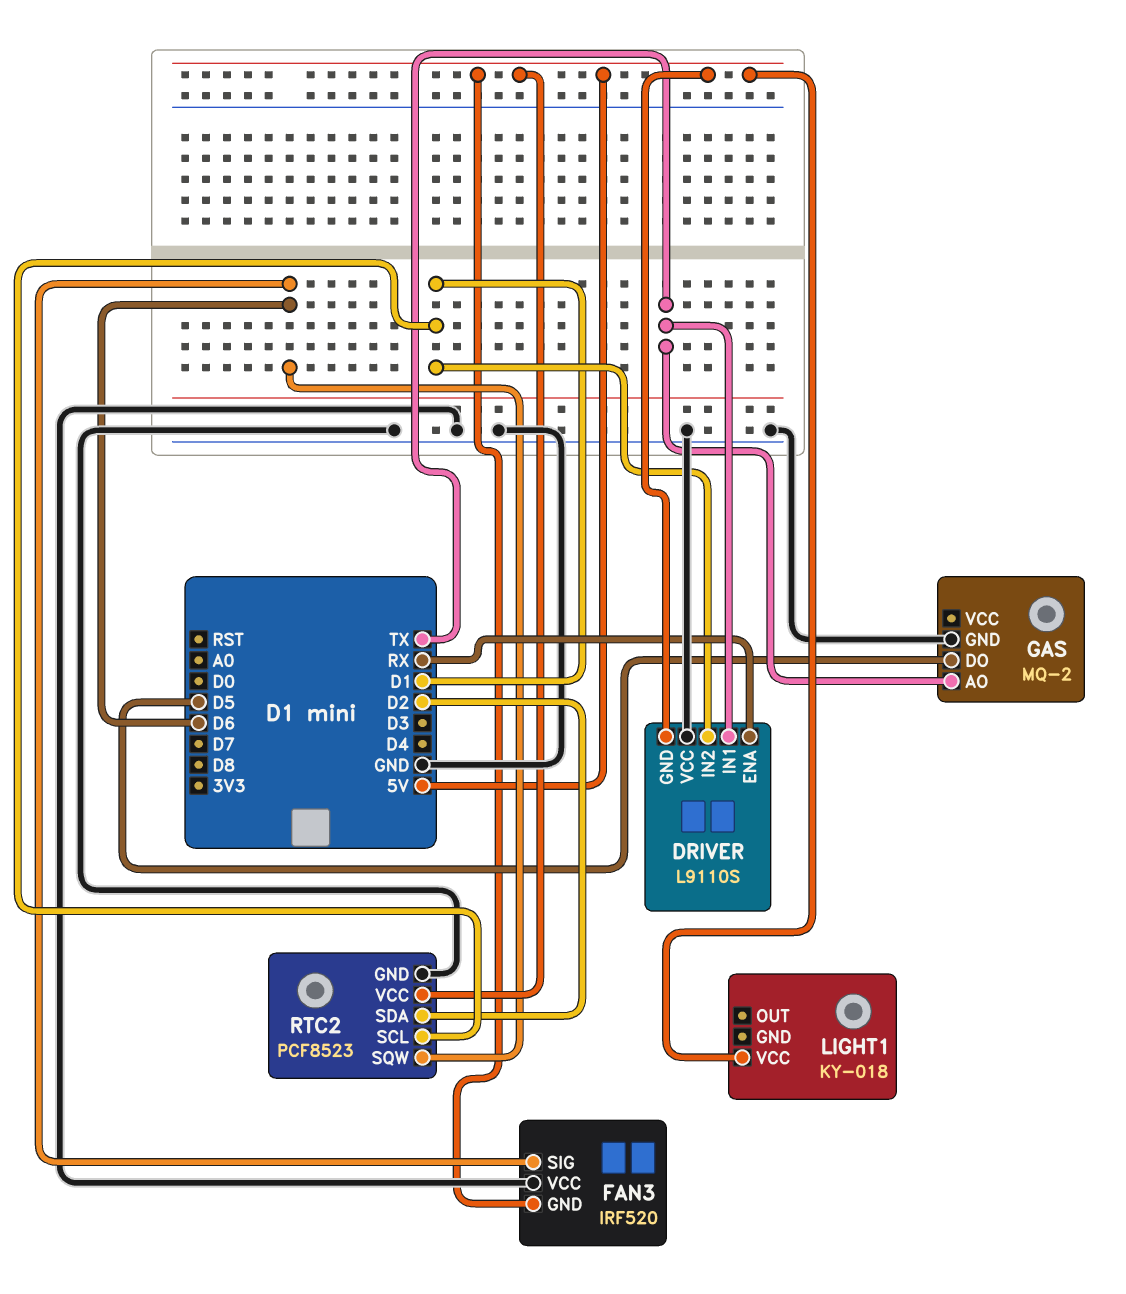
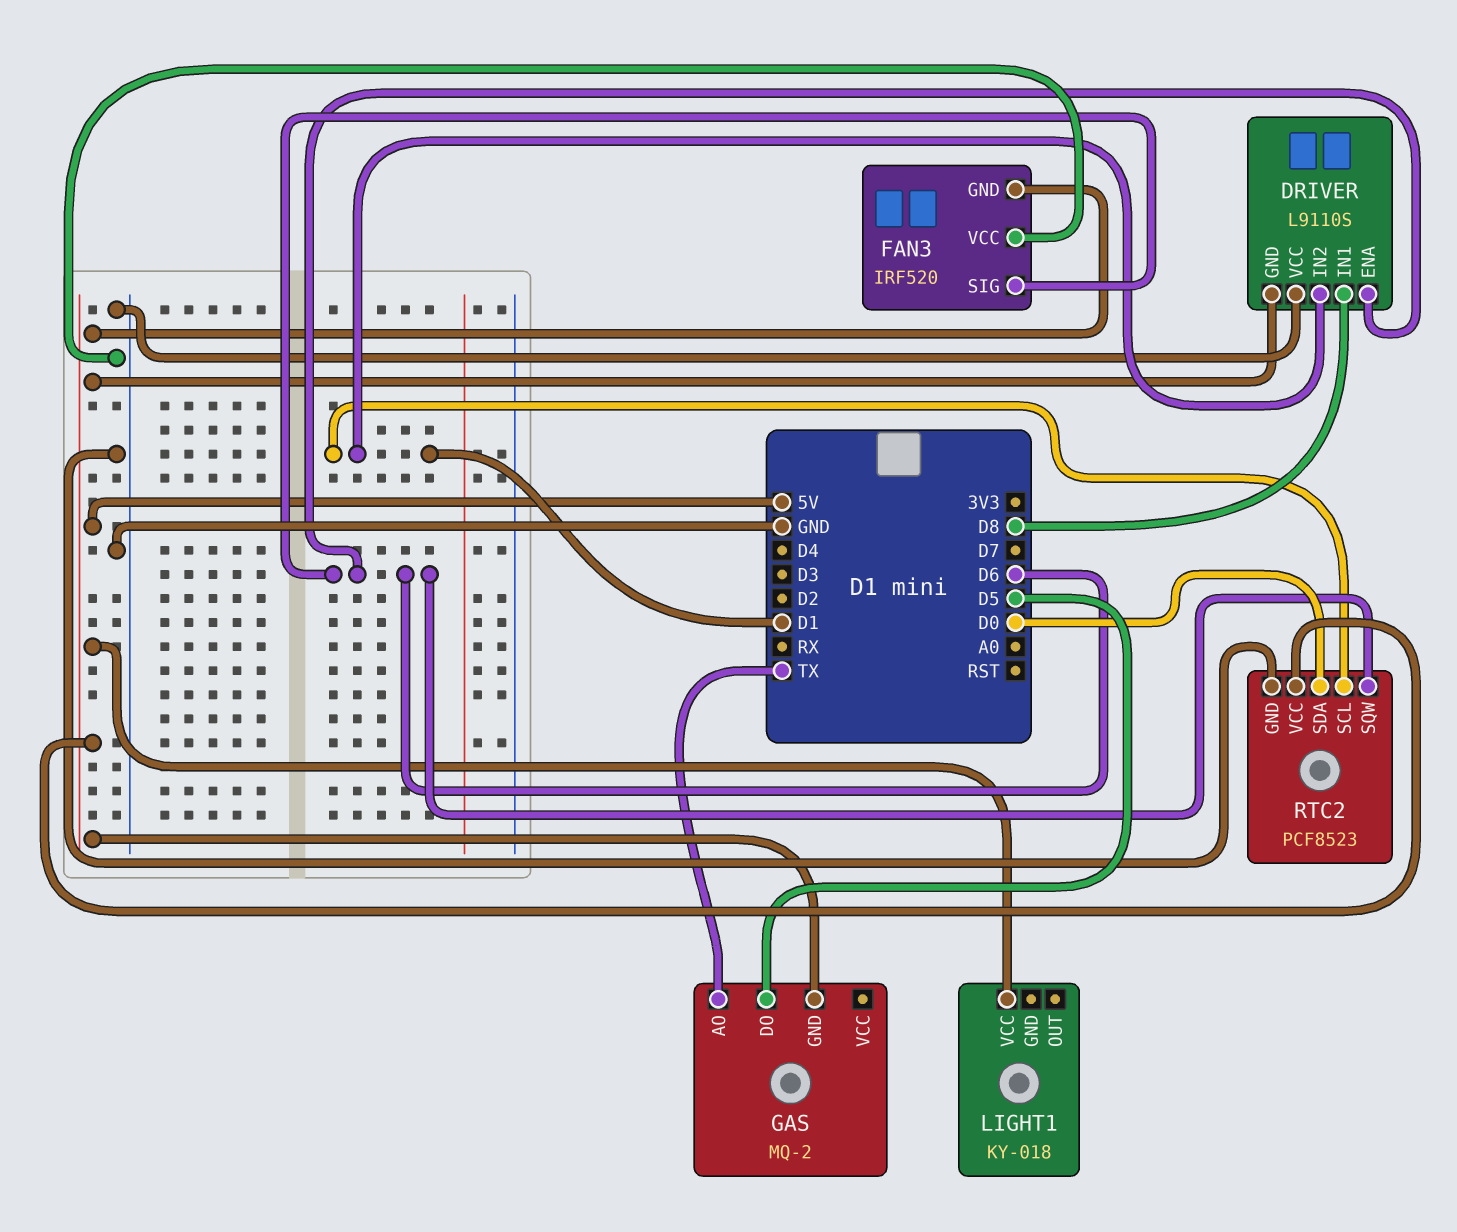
DRIVER pin ENA: RX -> D6
DRIVER pin IN1: TX -> D8
GAS pin GND: GND -> 5V
RTC2 pin SDA: D2 -> D0

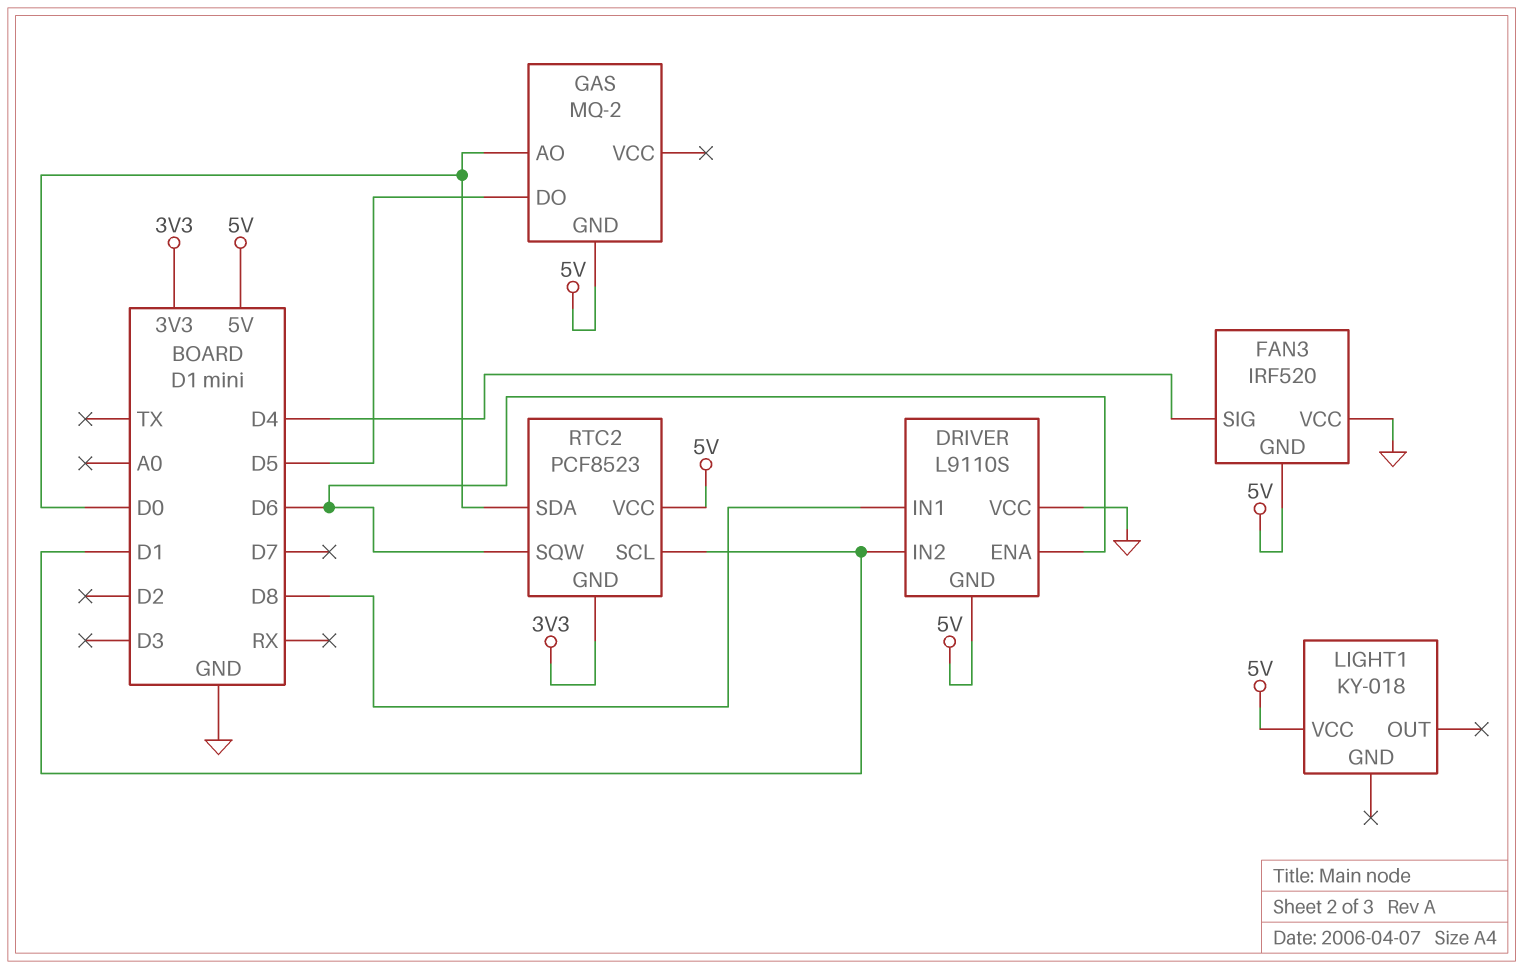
FAN3 pin SIG: D6 -> D4
GAS pin AO: TX -> D0
RTC2 pin GND: GND -> 3V3

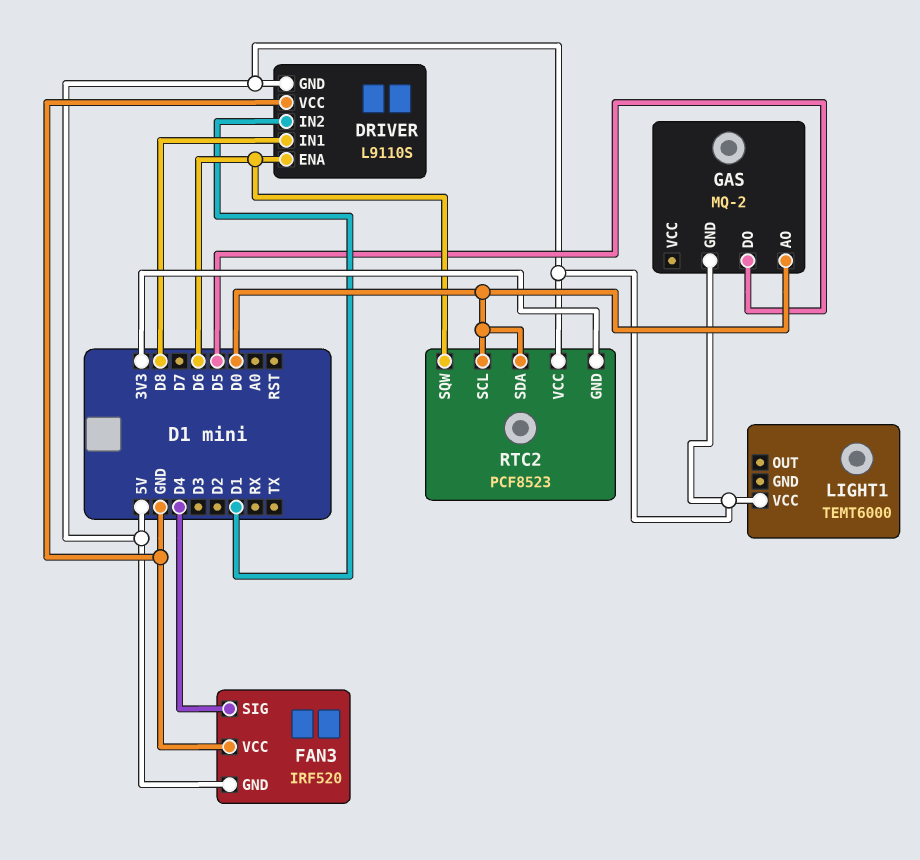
LIGHT1: KY-018 -> TEMT6000
RTC2 pin SCL: D1 -> D0

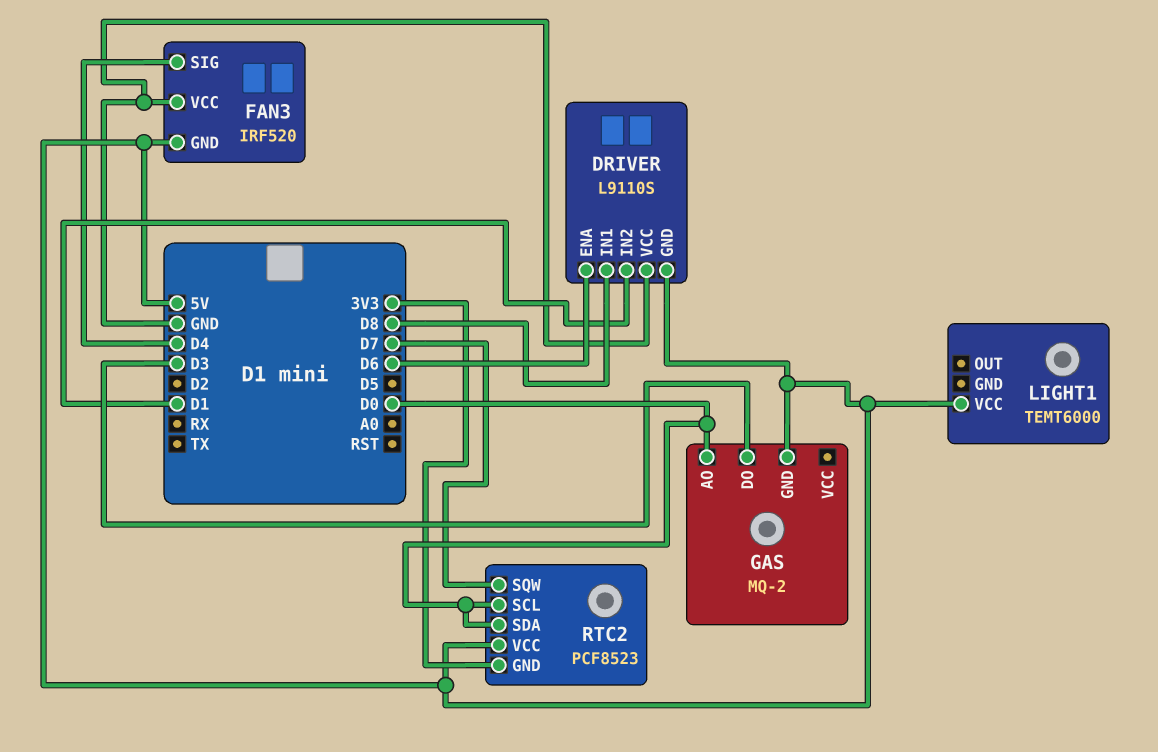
GAS pin DO: D5 -> D3
RTC2 pin SQW: D6 -> D7

